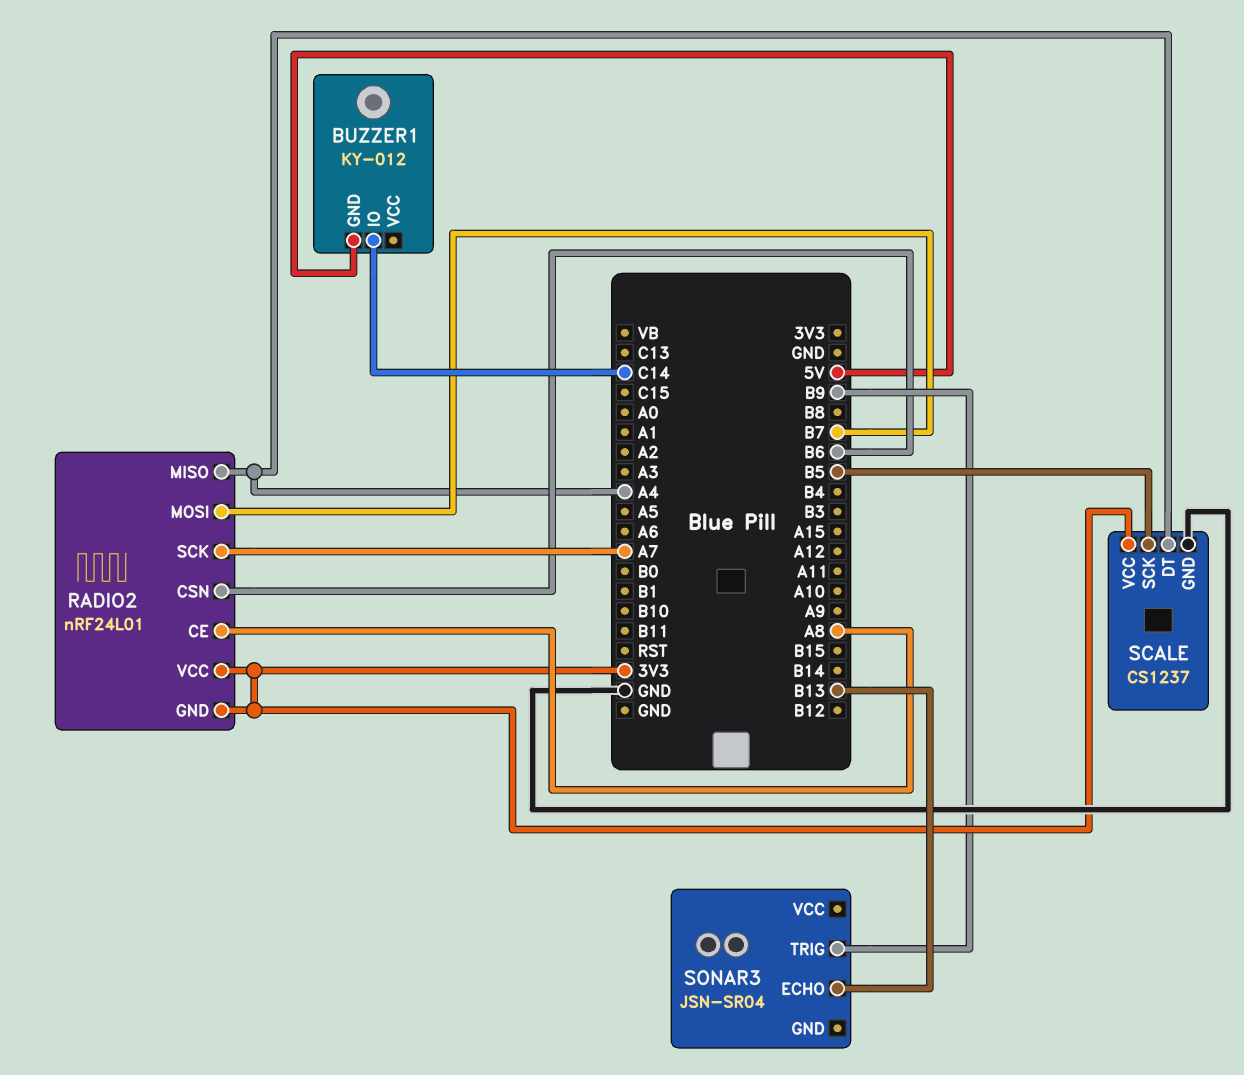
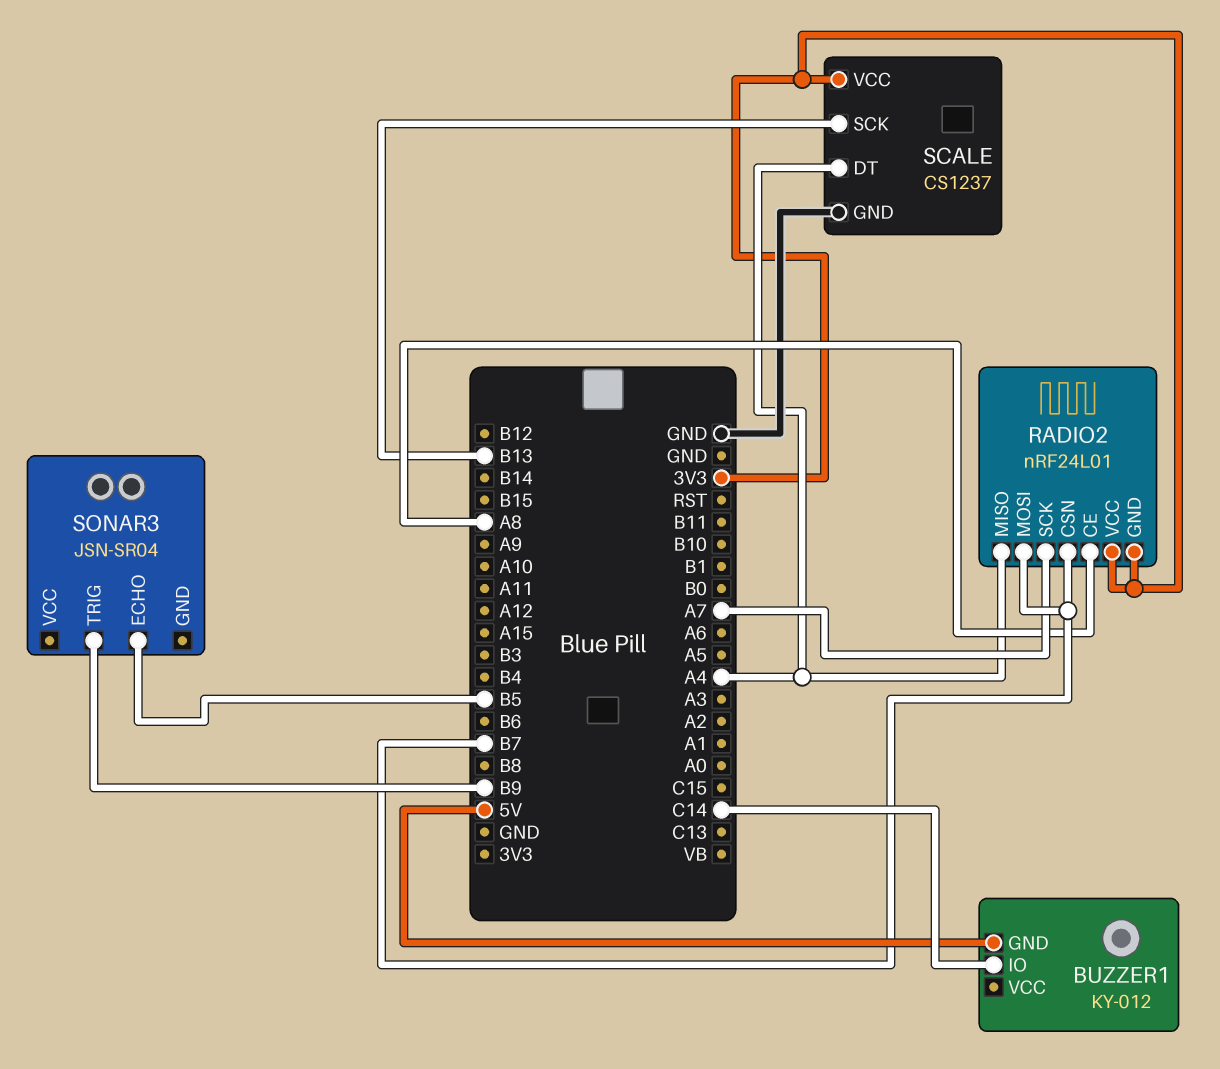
RADIO2 pin CSN: B6 -> B7
SCALE pin SCK: B5 -> B13
SONAR3 pin ECHO: B13 -> B5

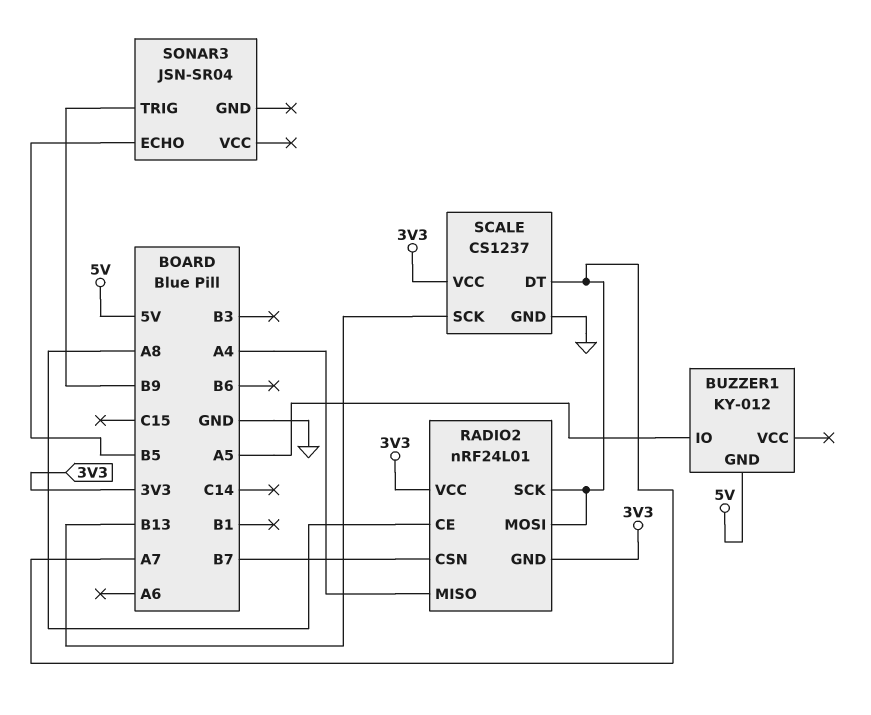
BUZZER1 pin IO: C14 -> A5
RADIO2 pin MOSI: B7 -> A7
SCALE pin DT: A4 -> A7

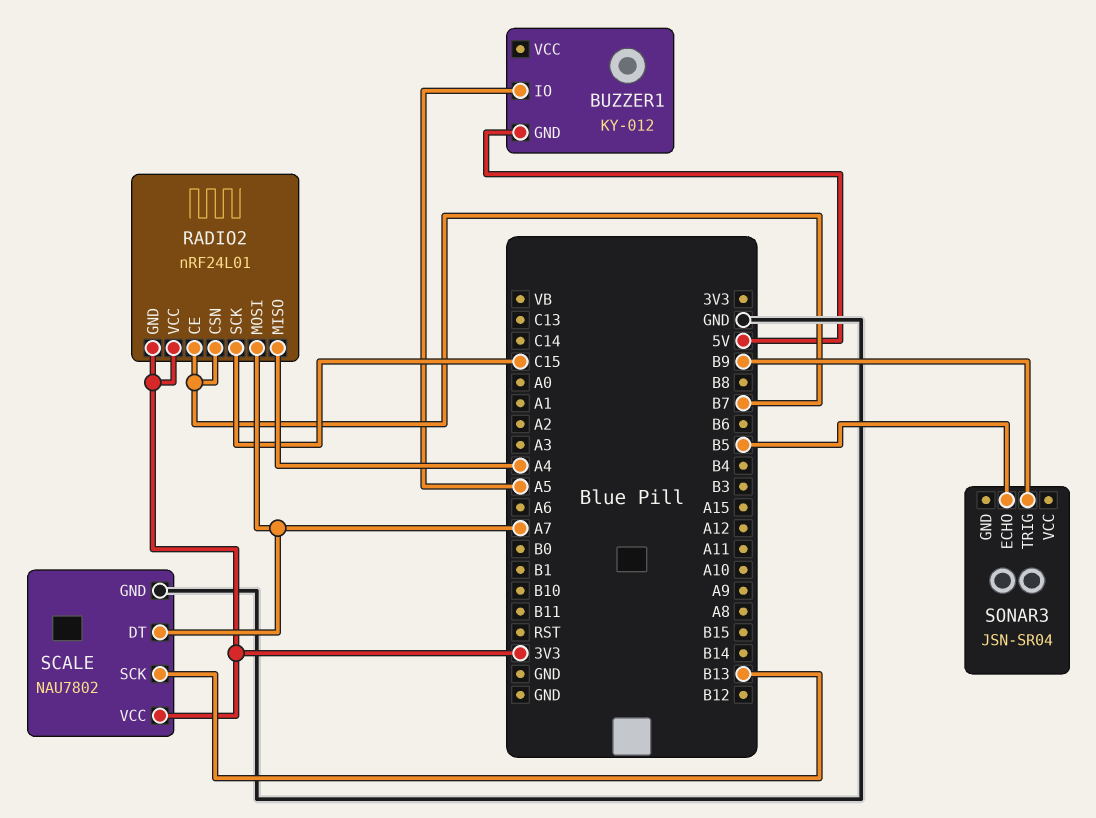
RADIO2 pin CE: A8 -> B7
RADIO2 pin SCK: A7 -> C15
SCALE: CS1237 -> NAU7802

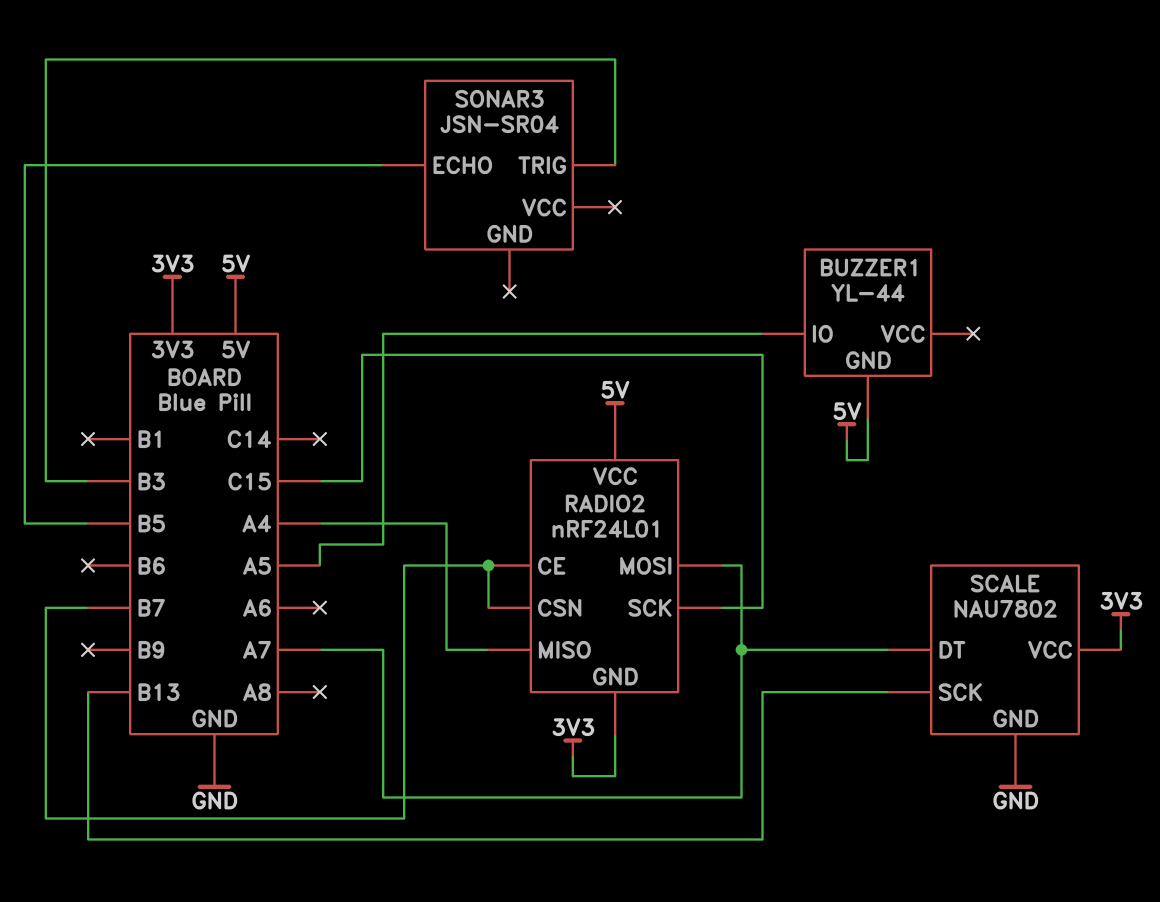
BUZZER1: KY-012 -> YL-44
RADIO2 pin VCC: 3V3 -> 5V
SONAR3 pin TRIG: B9 -> B3

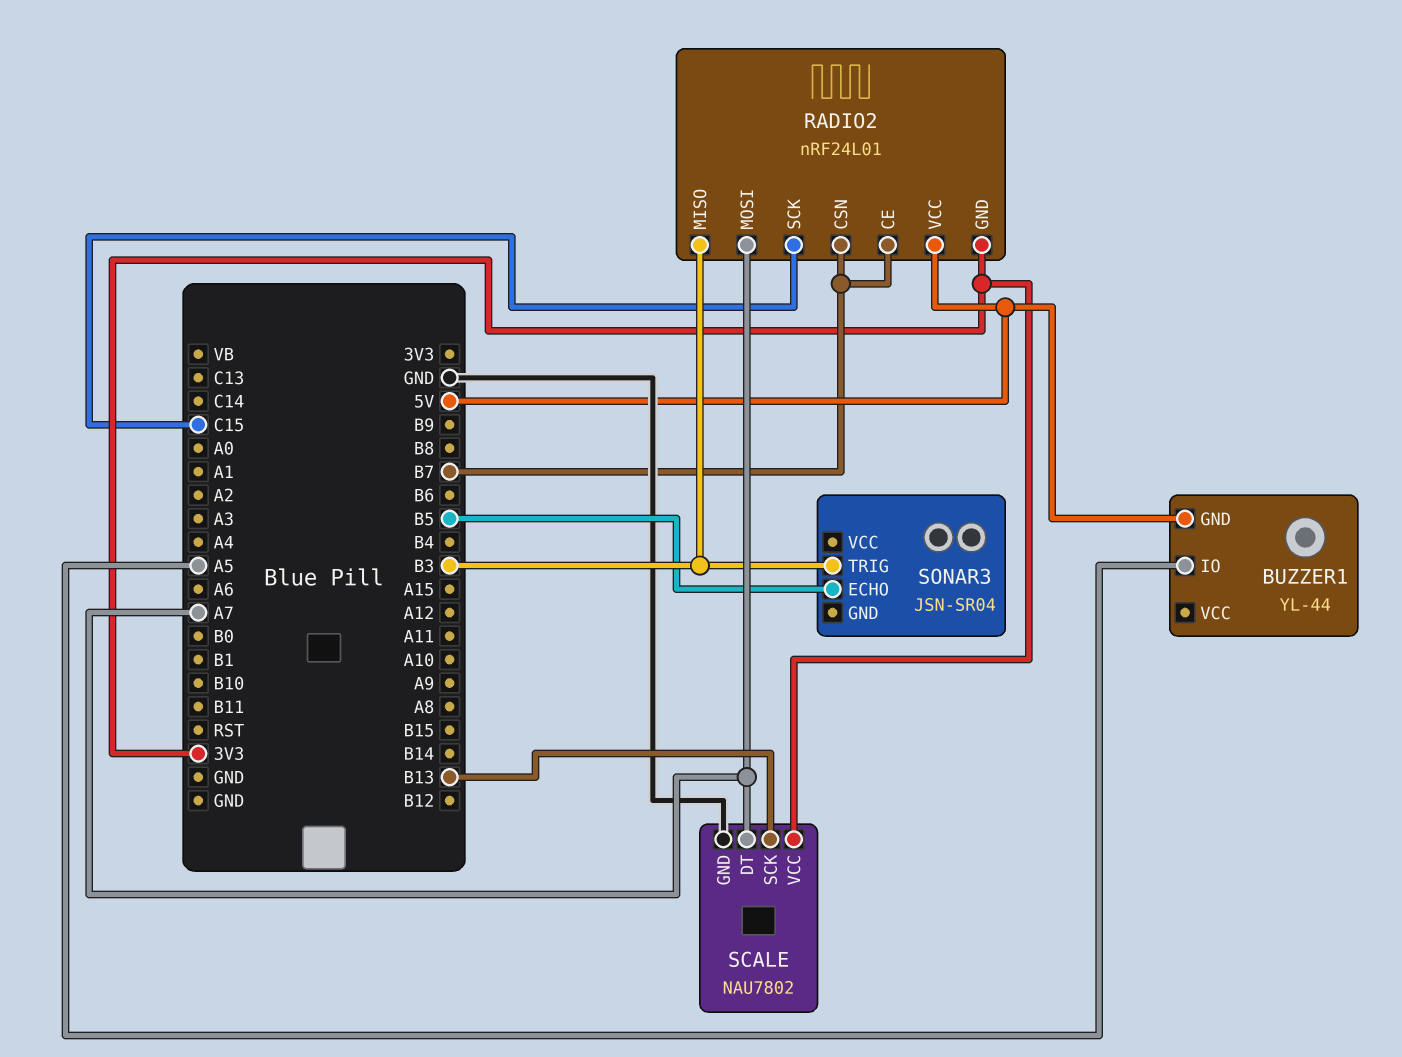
RADIO2 pin MISO: A4 -> B3

